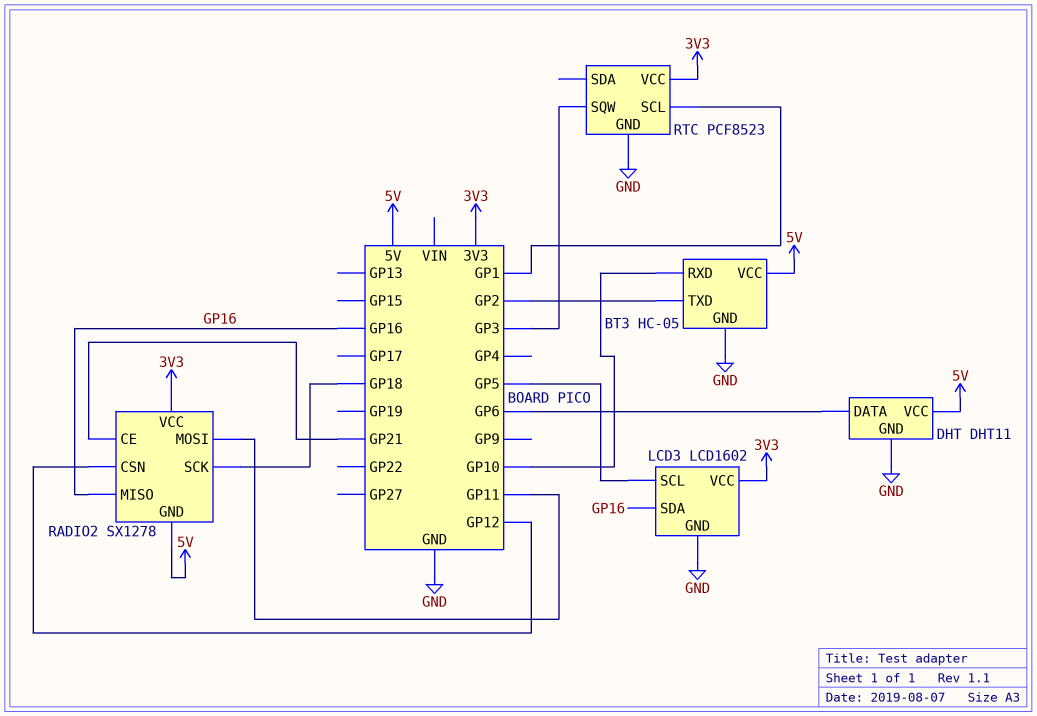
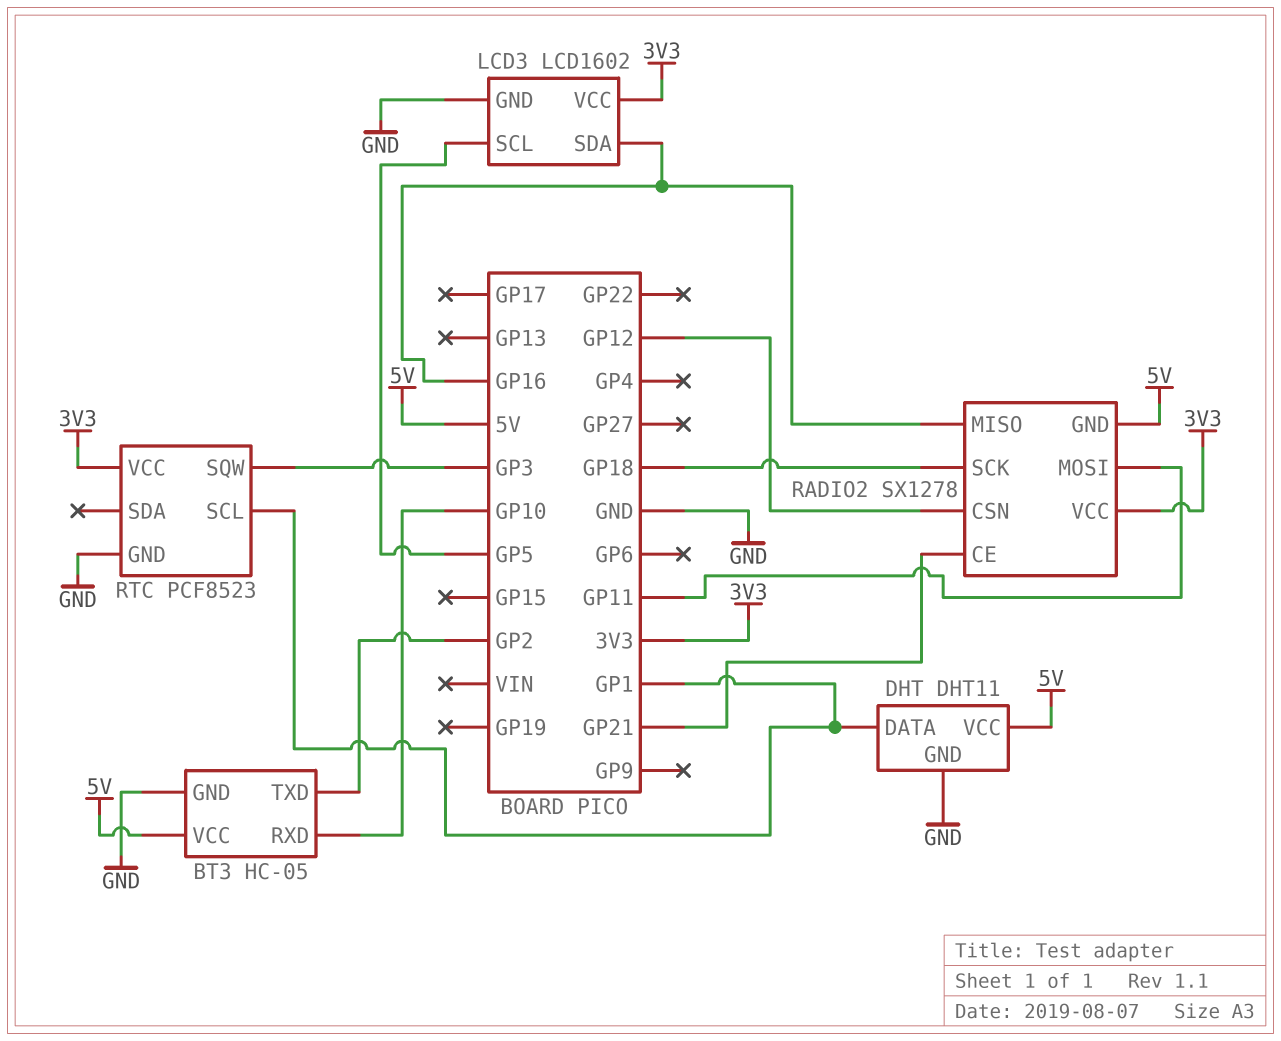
DHT pin DATA: GP6 -> GP1

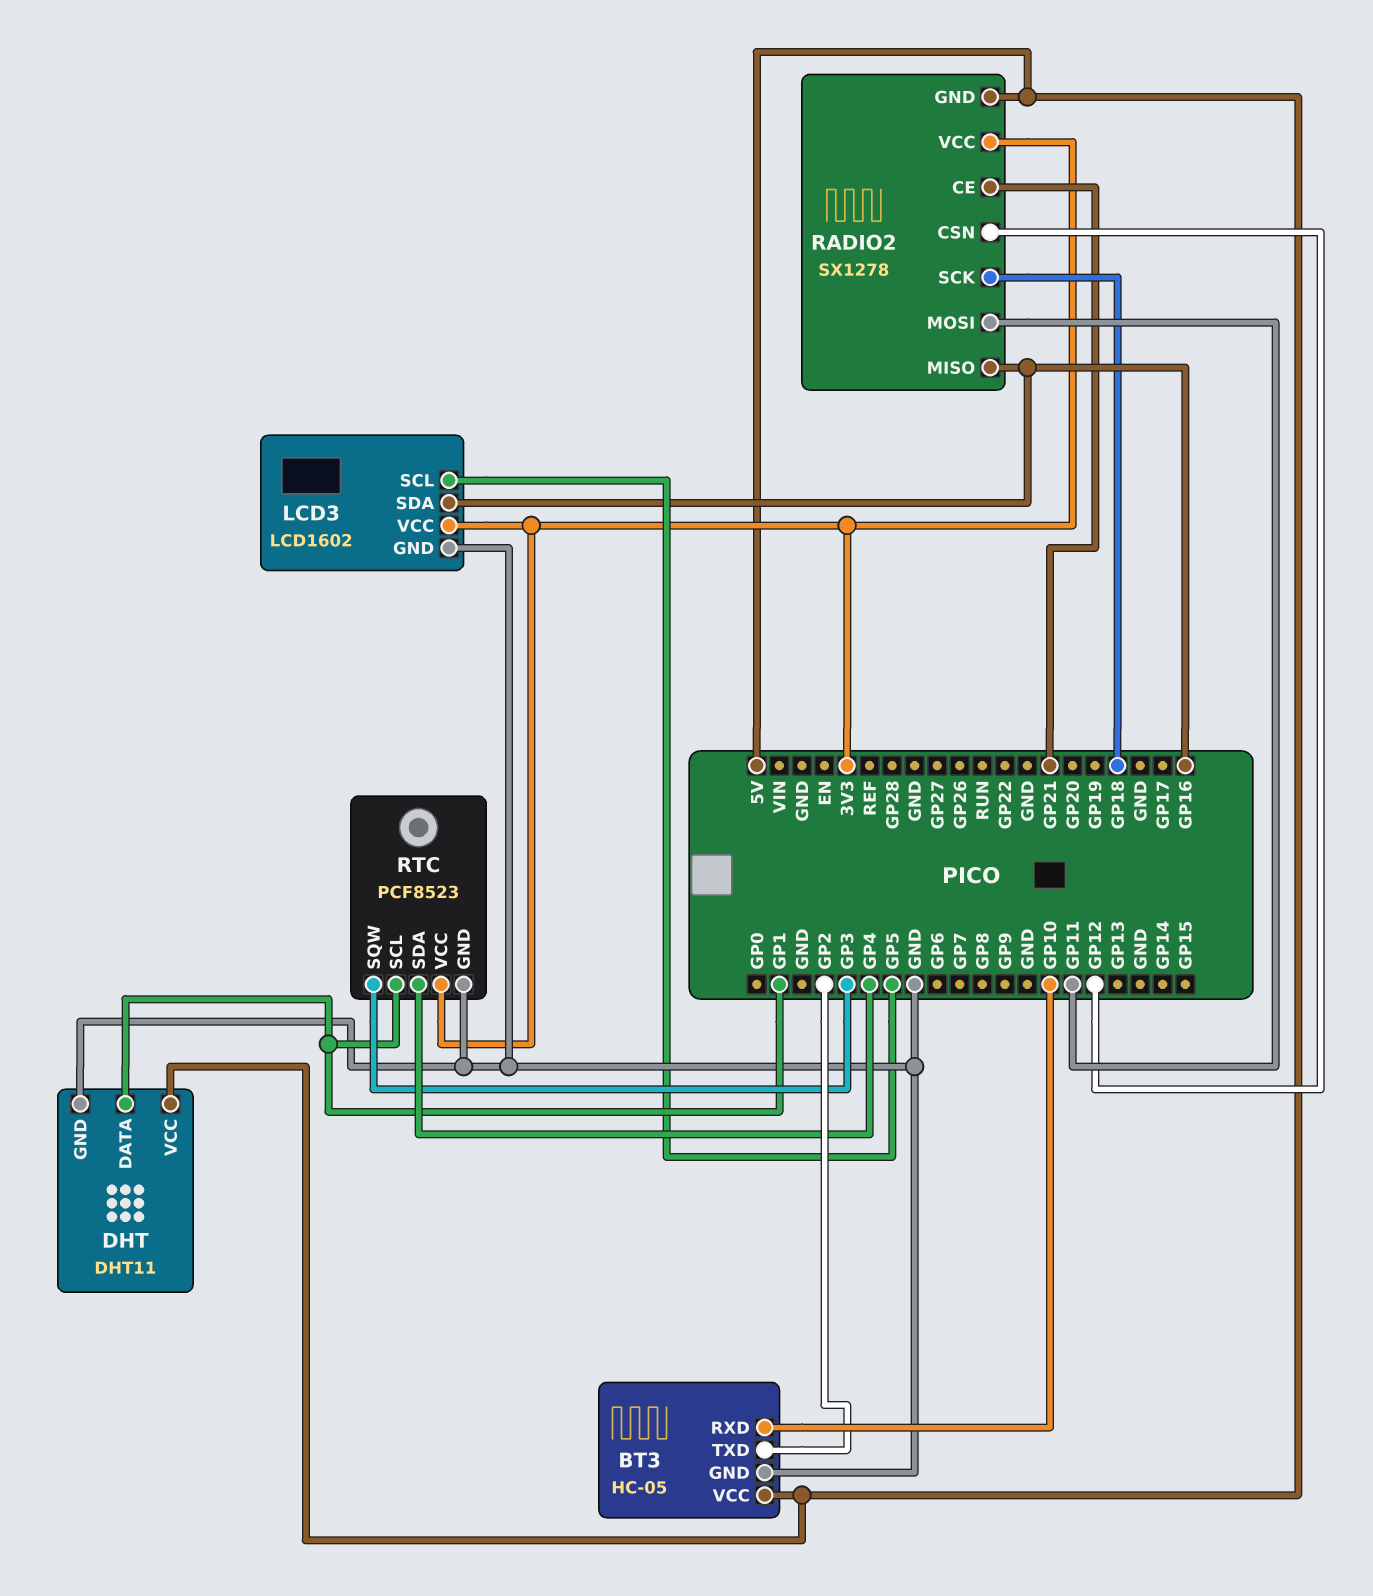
RTC pin SDA: none -> GP4

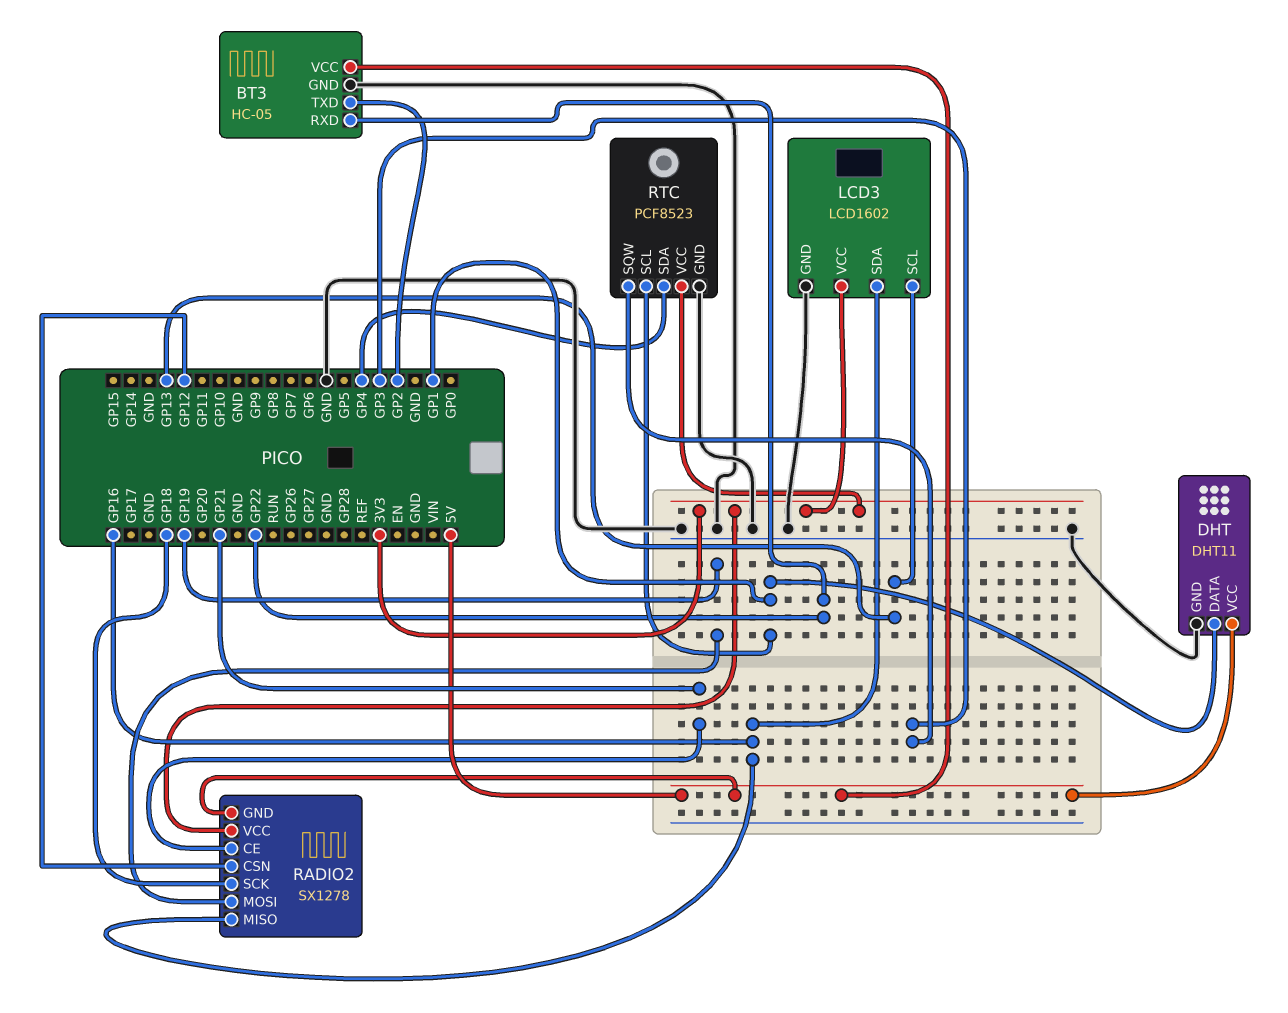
BT3 pin RXD: GP10 -> GP22
LCD3 pin SCL: GP5 -> GP13
RADIO2 pin MOSI: GP11 -> GP19

